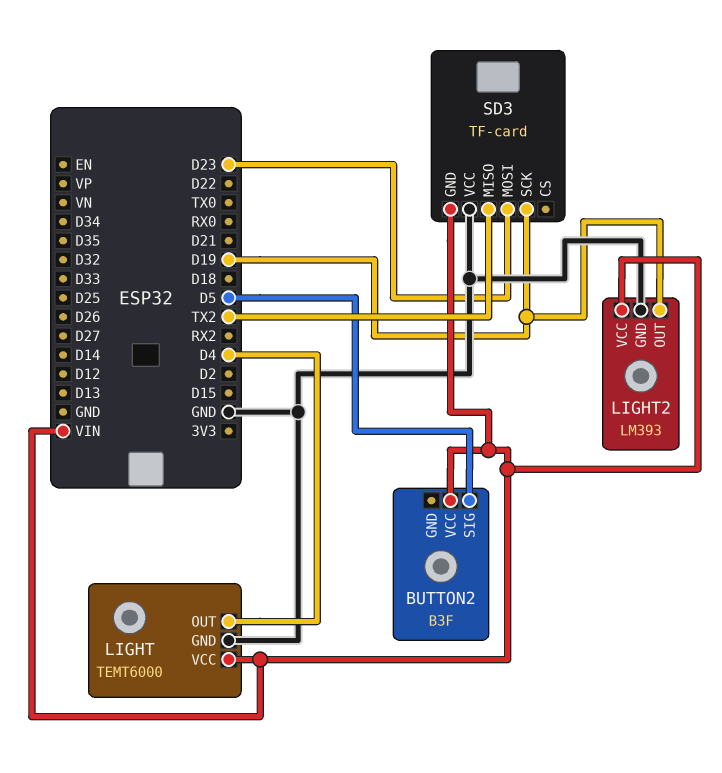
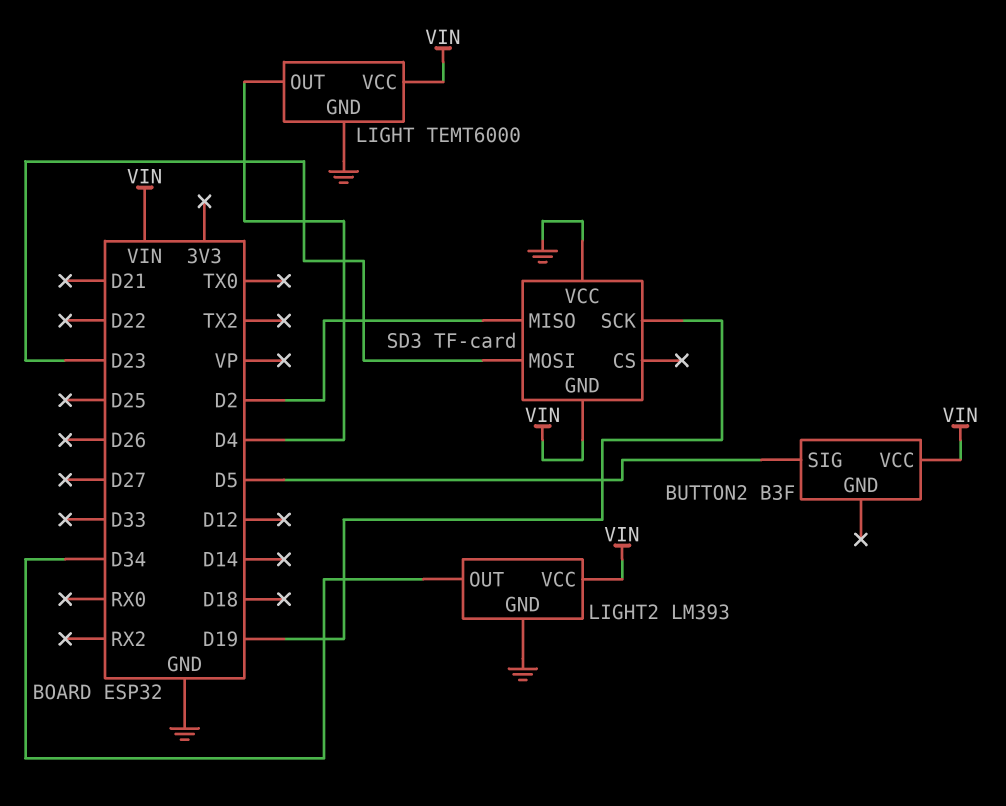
LIGHT2 pin OUT: D19 -> D34
SD3 pin MISO: TX2 -> D2

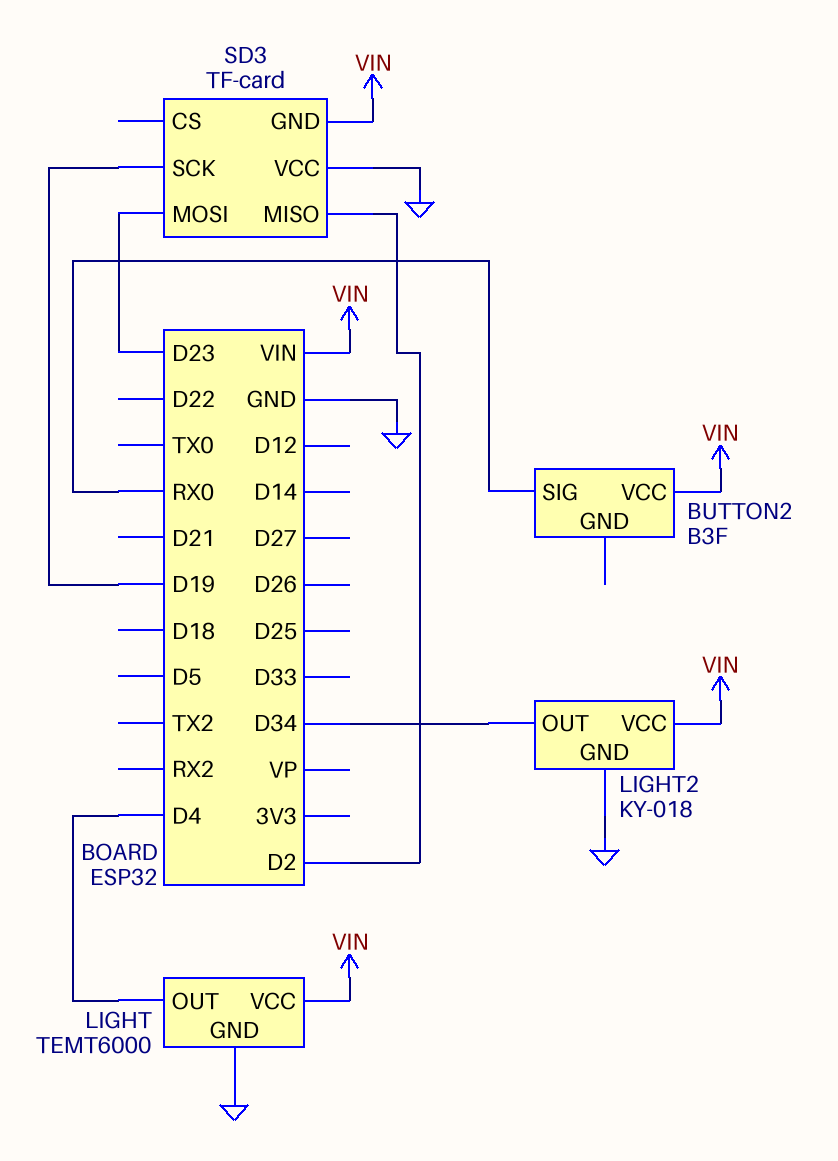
BUTTON2 pin SIG: D5 -> RX0
LIGHT2: LM393 -> KY-018

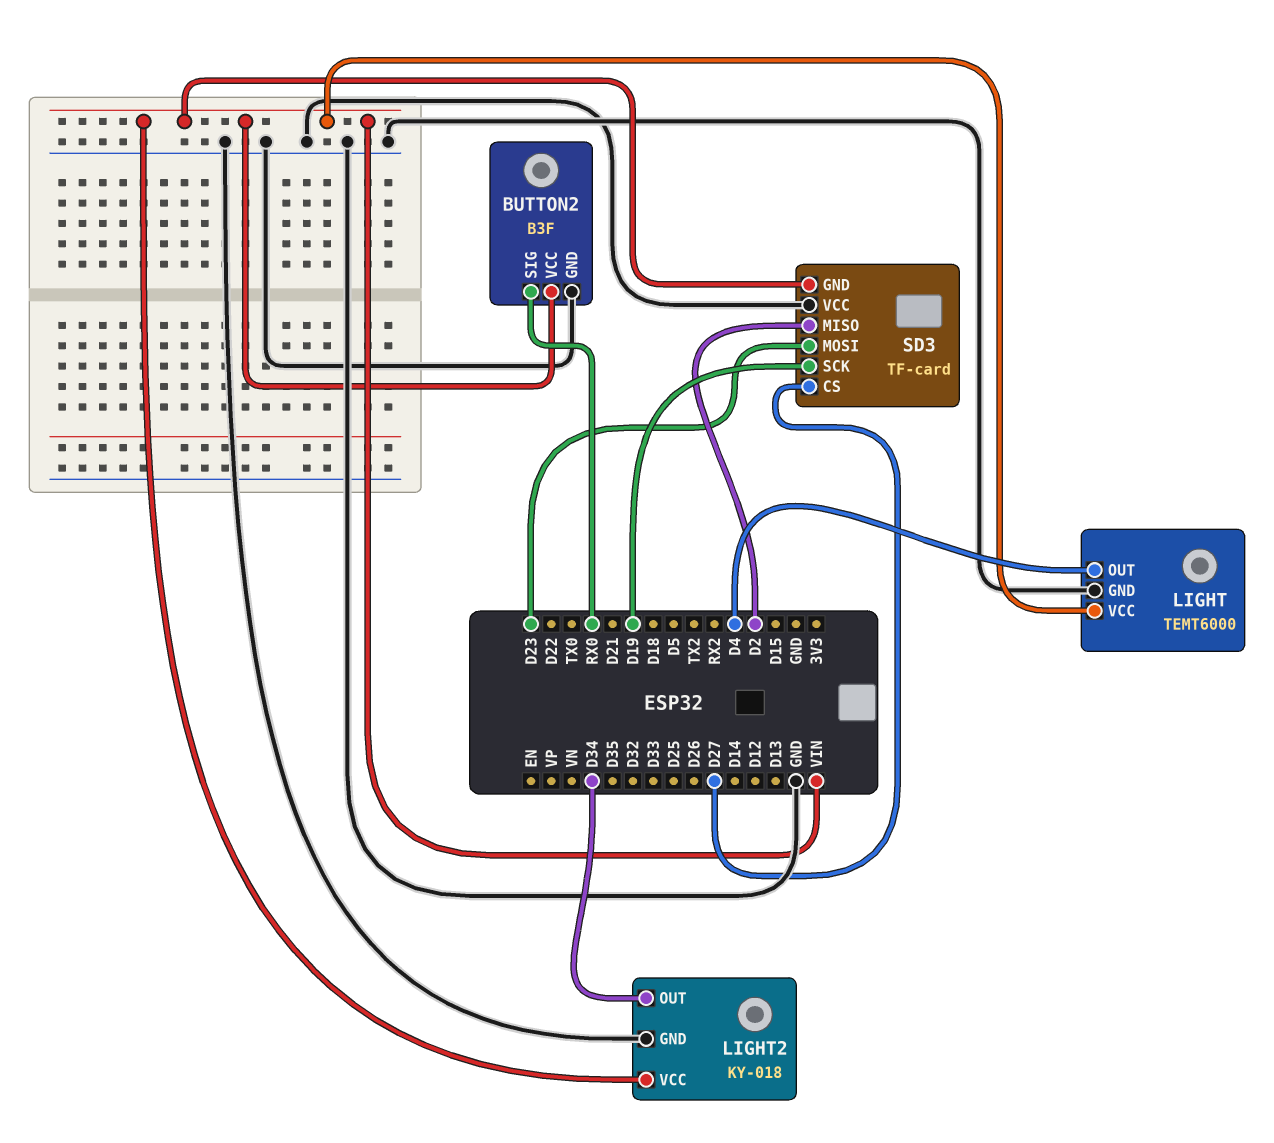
BUTTON2 pin GND: none -> GND
SD3 pin CS: none -> D27

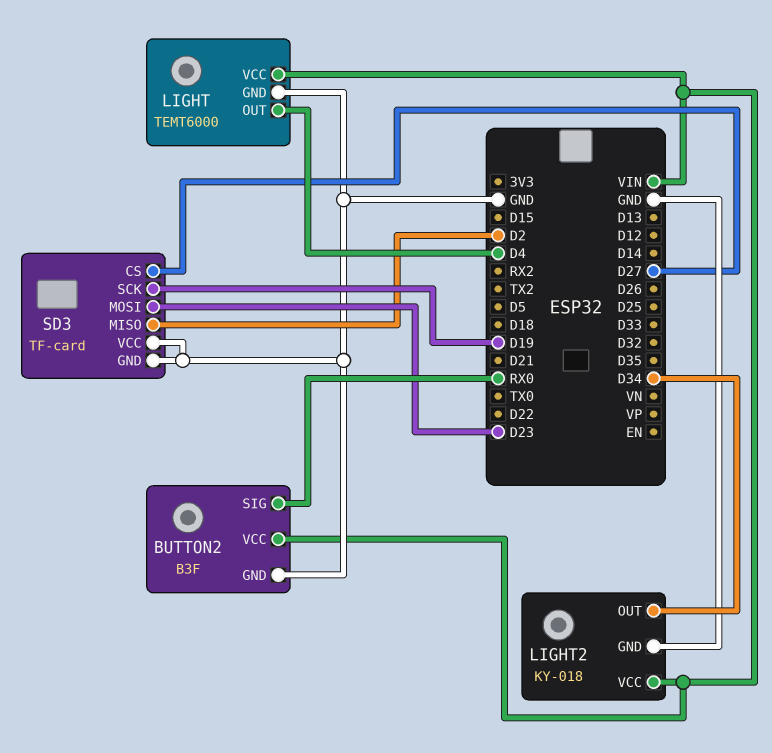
SD3 pin GND: VIN -> GND

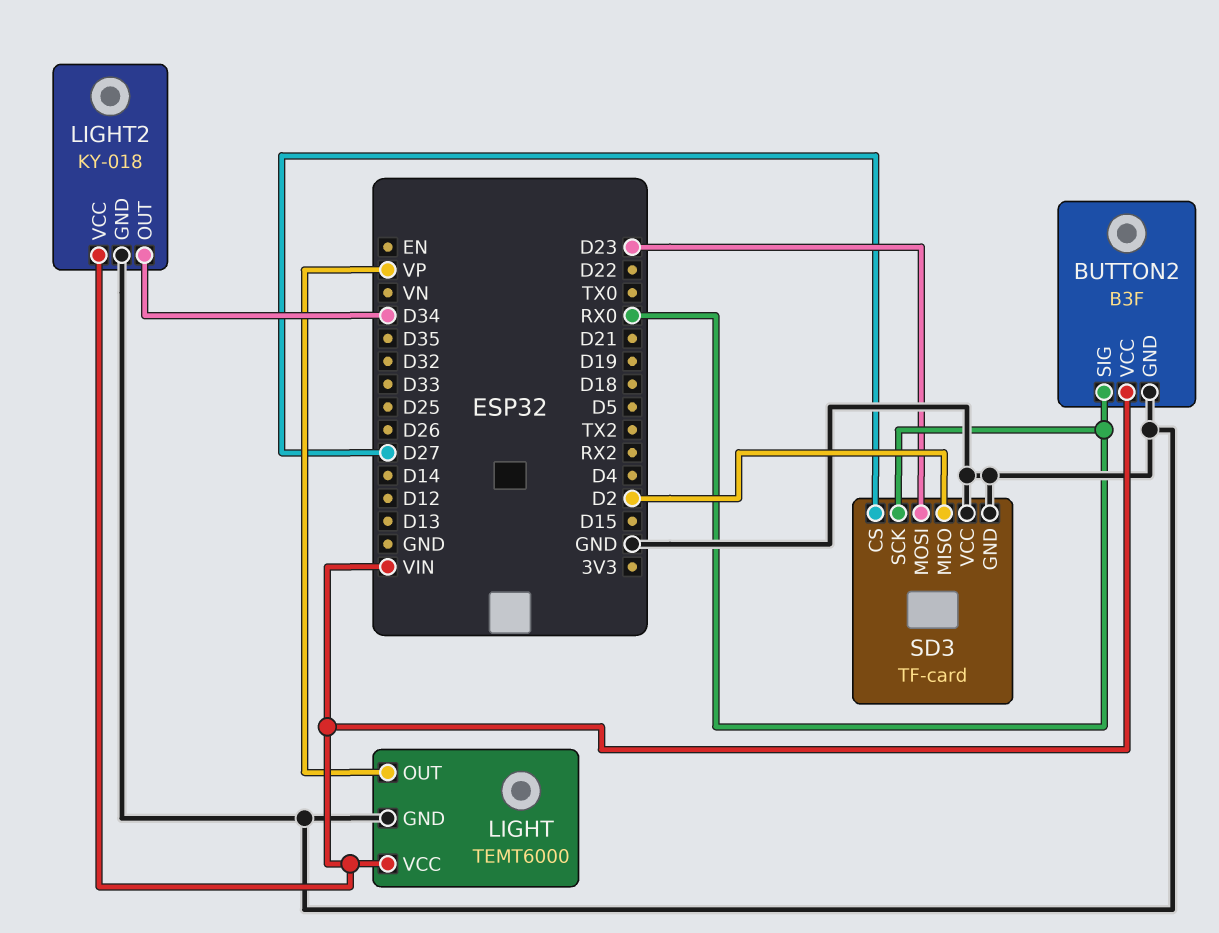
LIGHT pin OUT: D4 -> VP
SD3 pin SCK: D19 -> RX0

